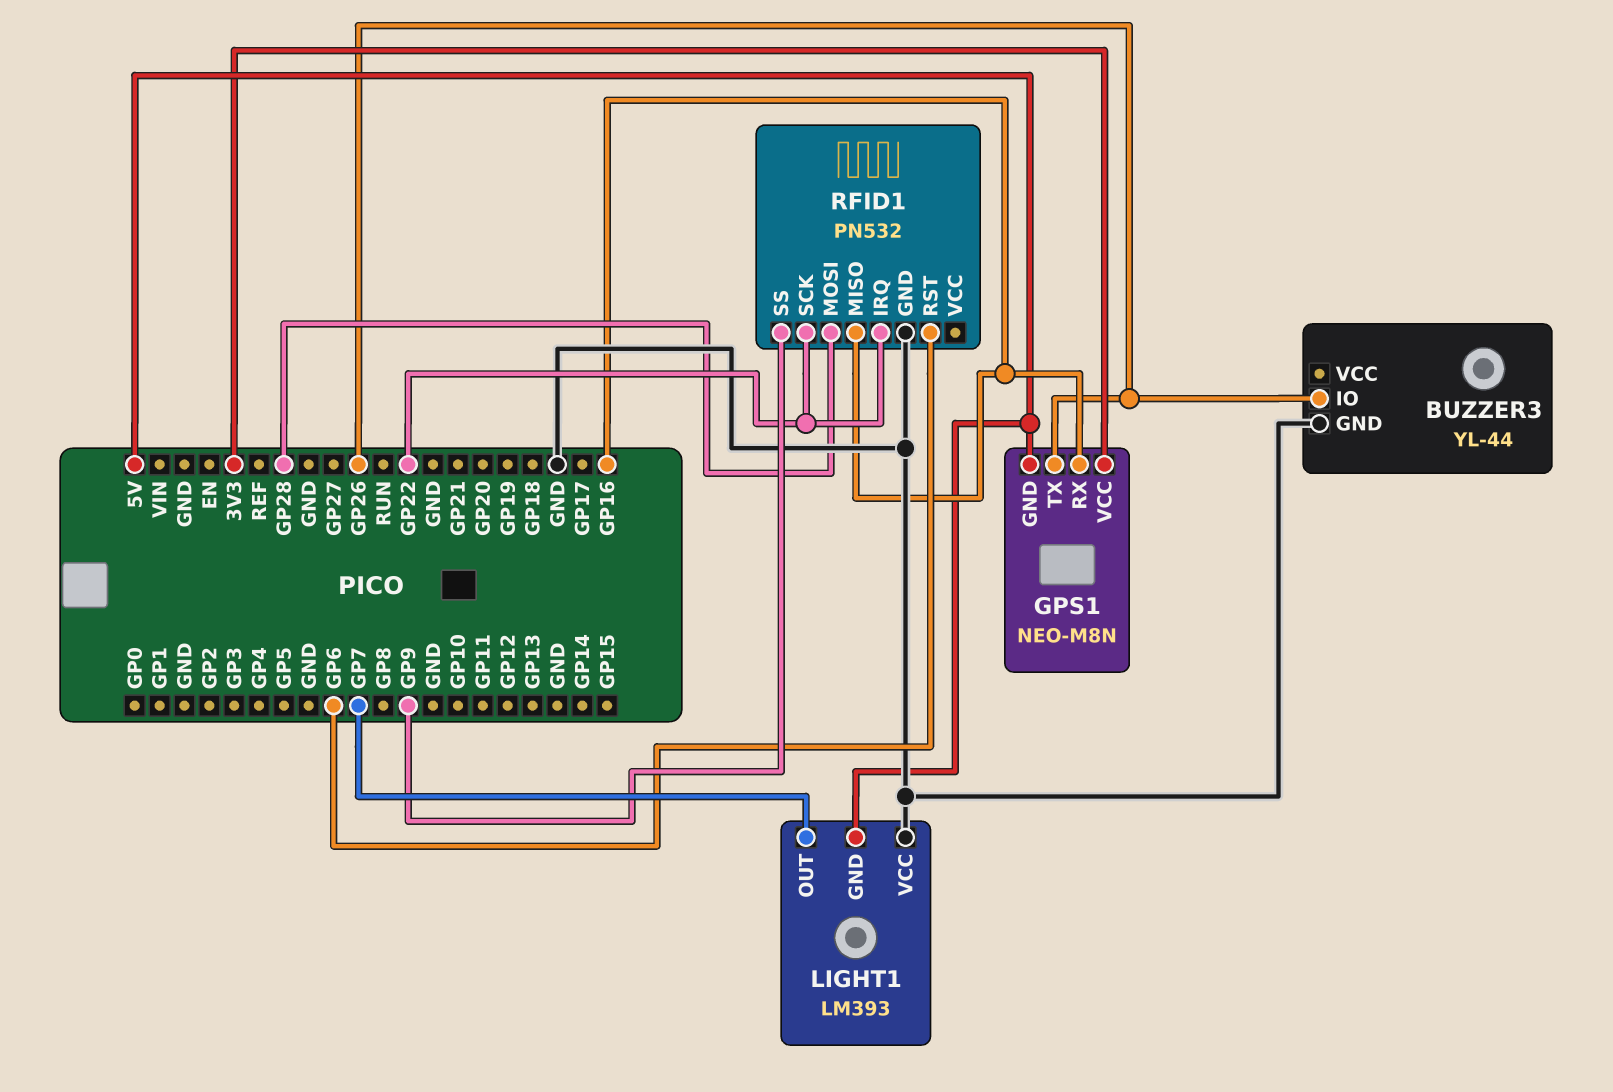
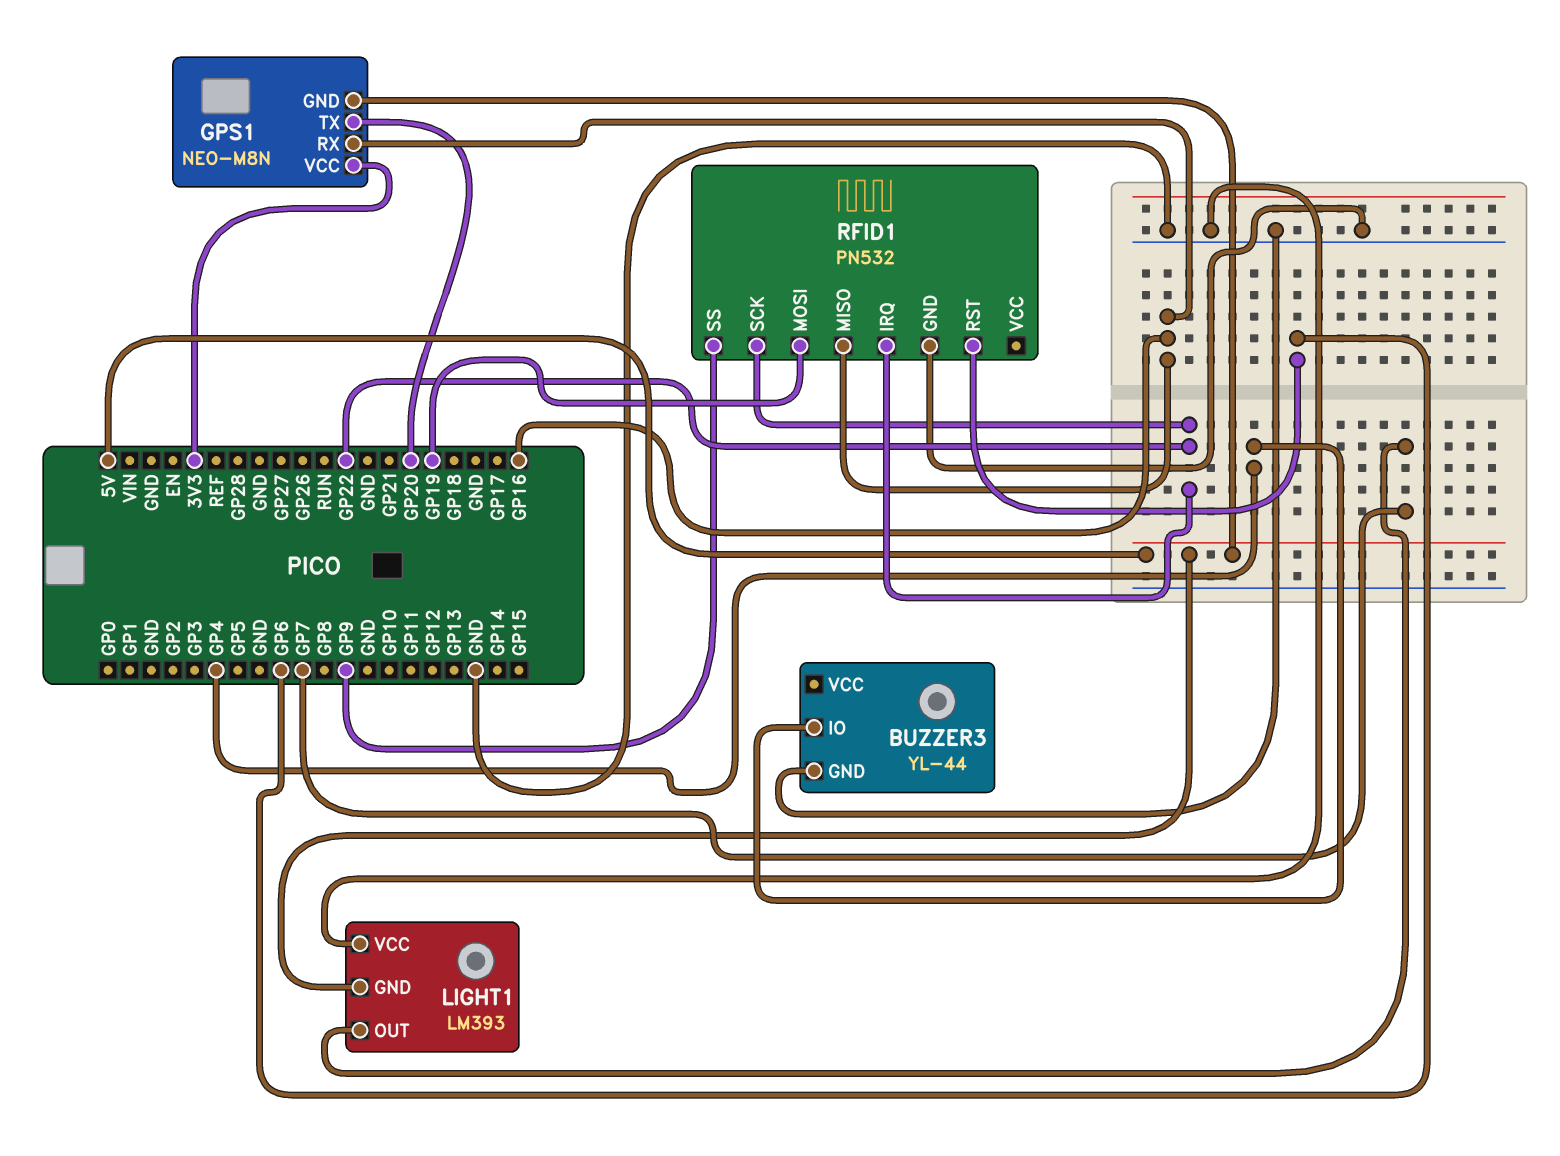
BUZZER3 pin IO: GP26 -> GP4
GPS1 pin TX: GP26 -> GP20
RFID1 pin MOSI: GP28 -> GP19

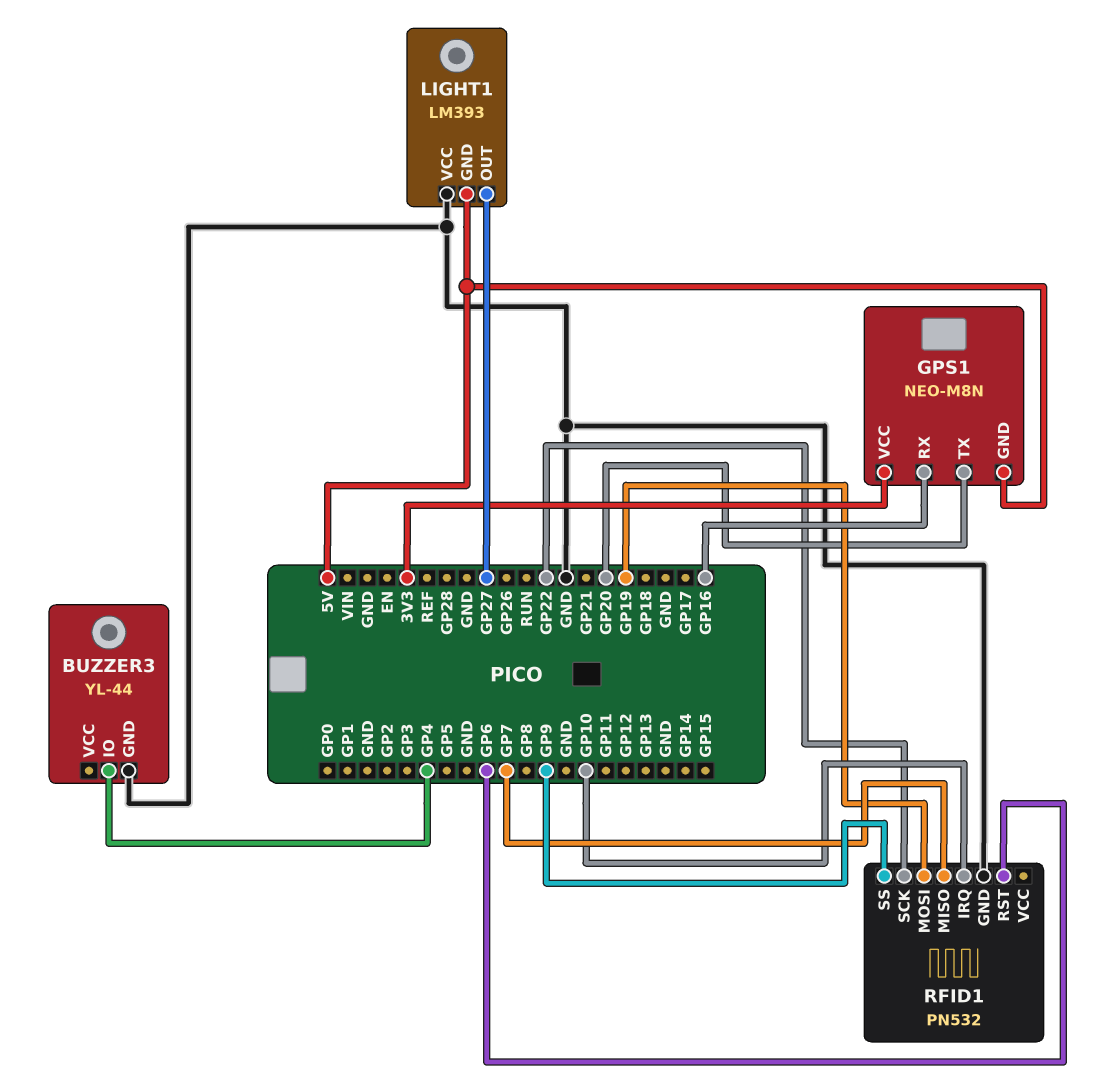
LIGHT1 pin OUT: GP7 -> GP27
RFID1 pin IRQ: GP22 -> GP10
RFID1 pin MISO: GP16 -> GP7

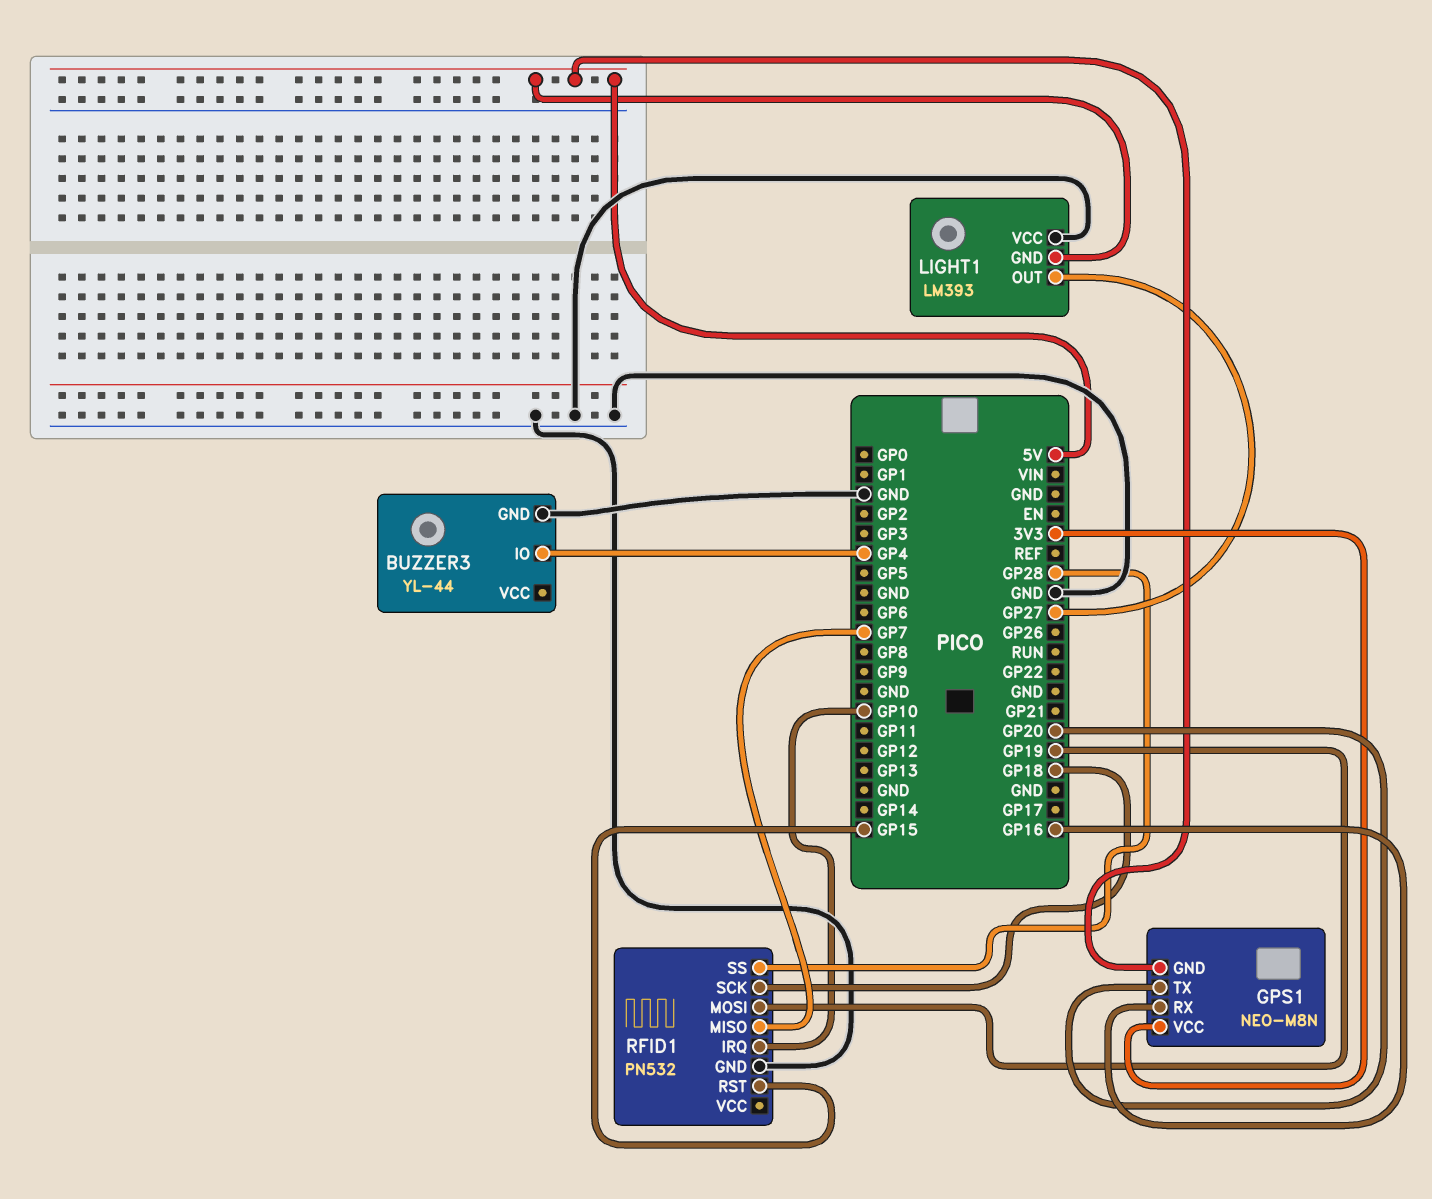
RFID1 pin RST: GP6 -> GP15
RFID1 pin SCK: GP22 -> GP18
RFID1 pin SS: GP9 -> GP28

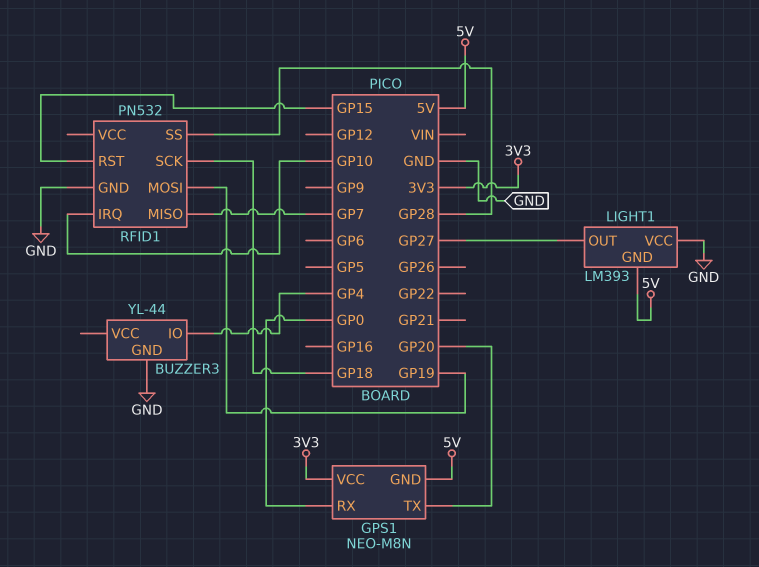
GPS1 pin RX: GP16 -> GP0

